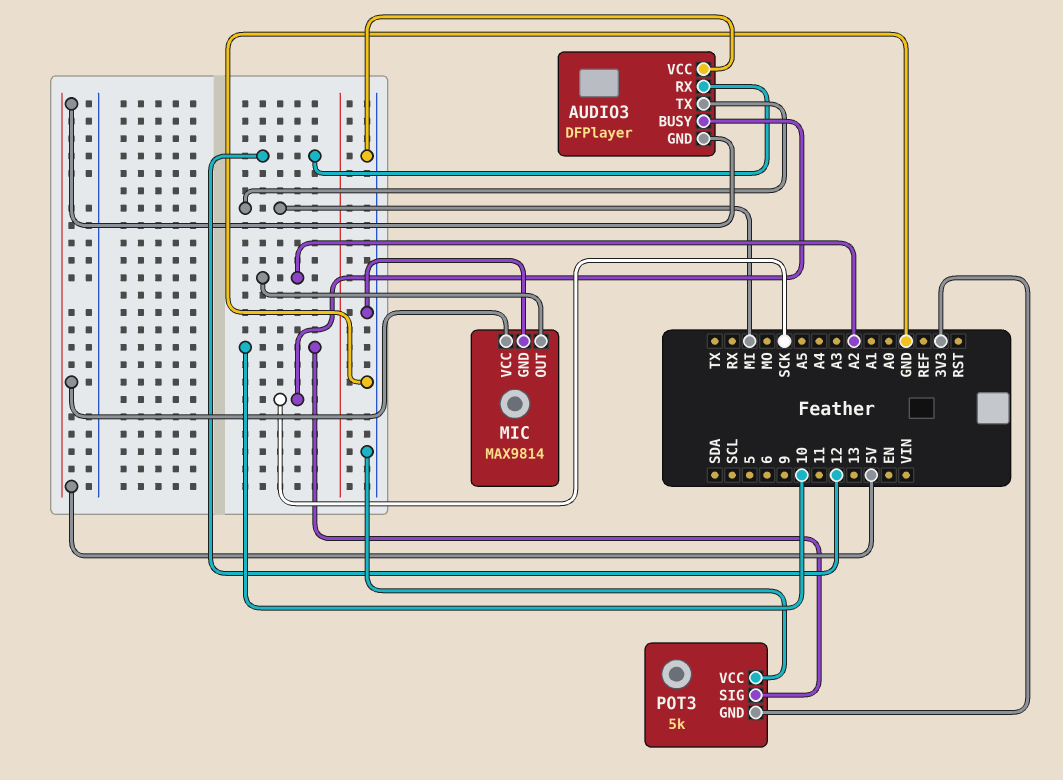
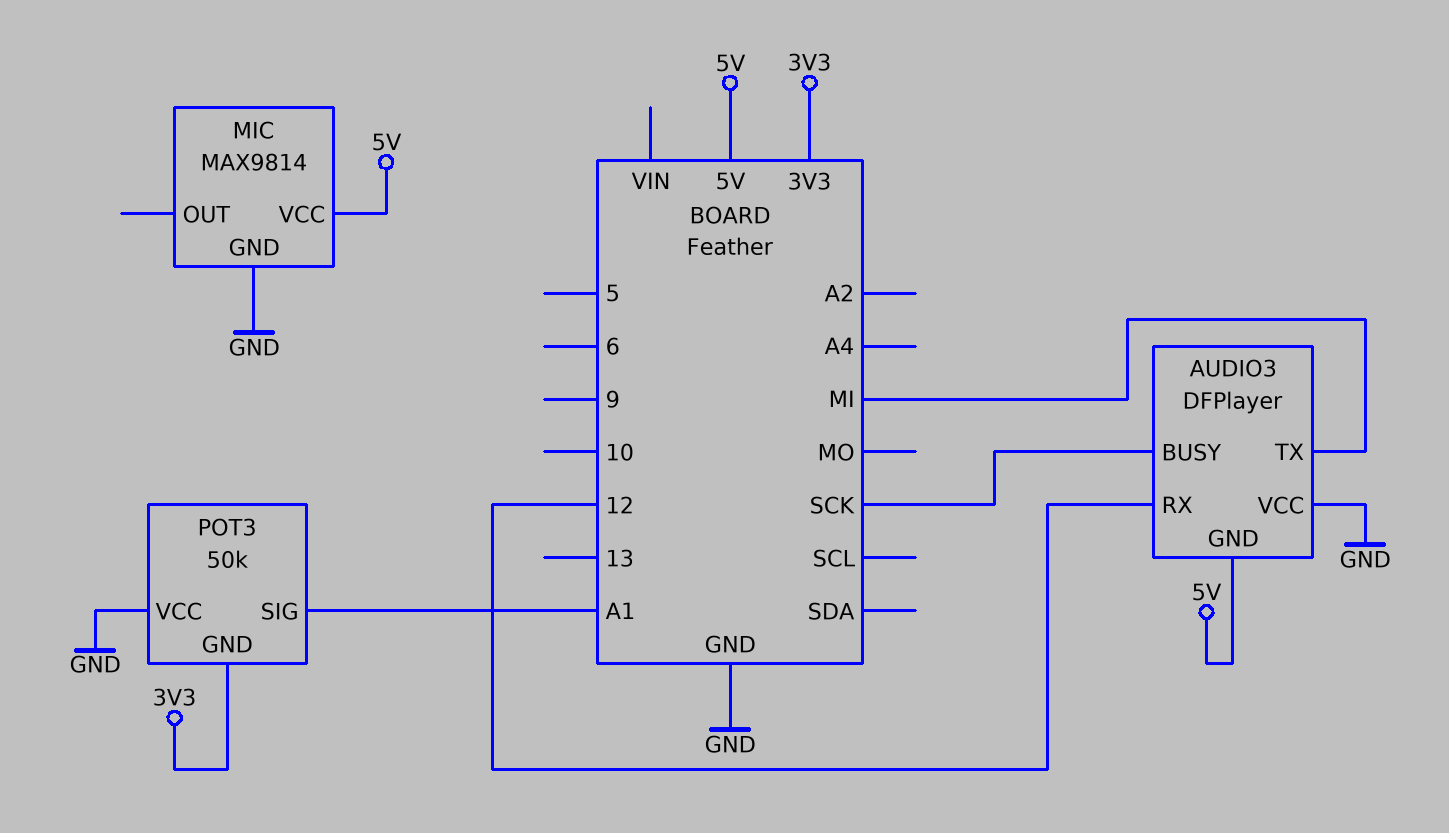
MIC pin OUT: A2 -> none
POT3: 5k -> 50k
POT3 pin SIG: 10 -> A1

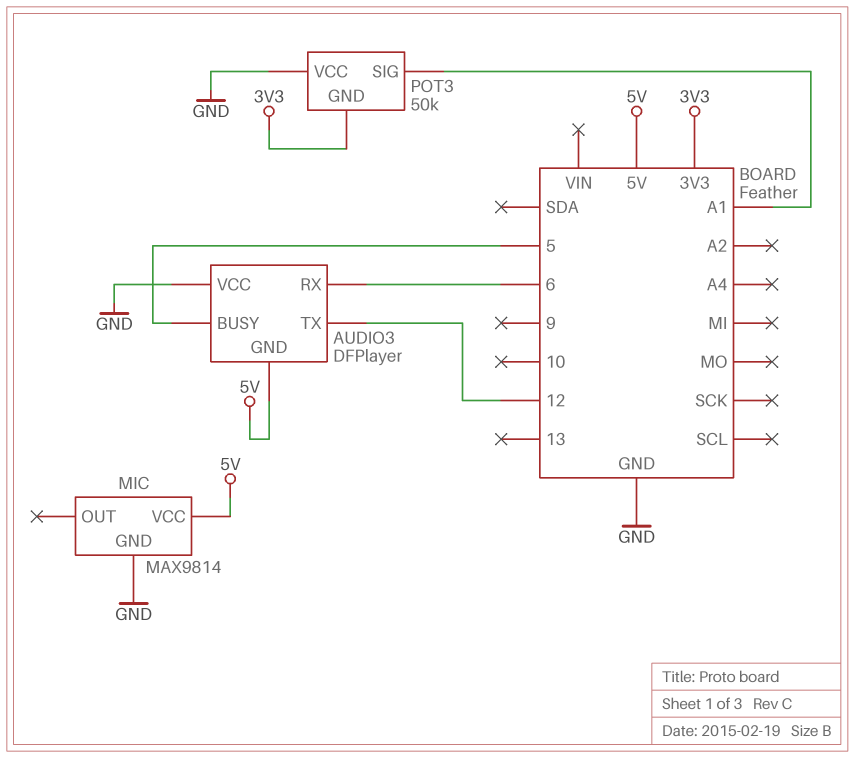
AUDIO3 pin BUSY: SCK -> 5
AUDIO3 pin RX: 12 -> 6
AUDIO3 pin TX: MI -> 12

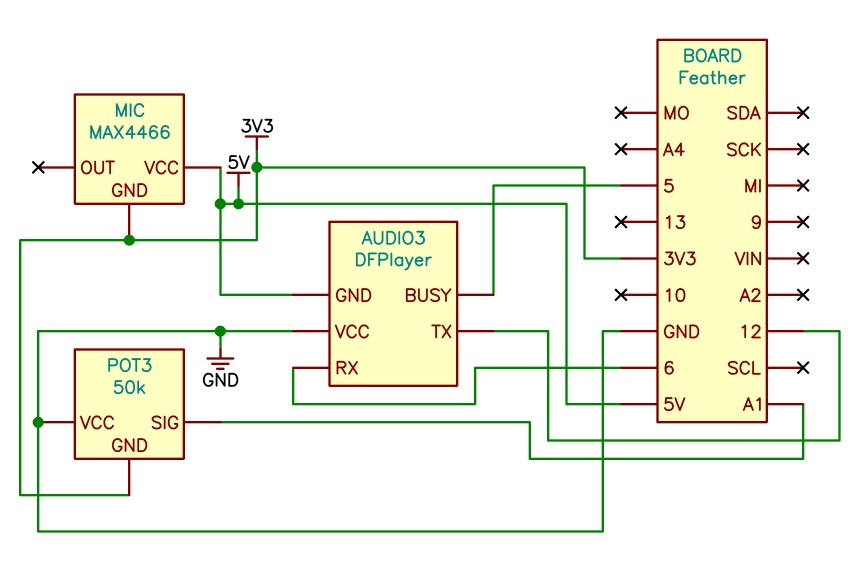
MIC: MAX9814 -> MAX4466
MIC pin GND: GND -> 3V3

